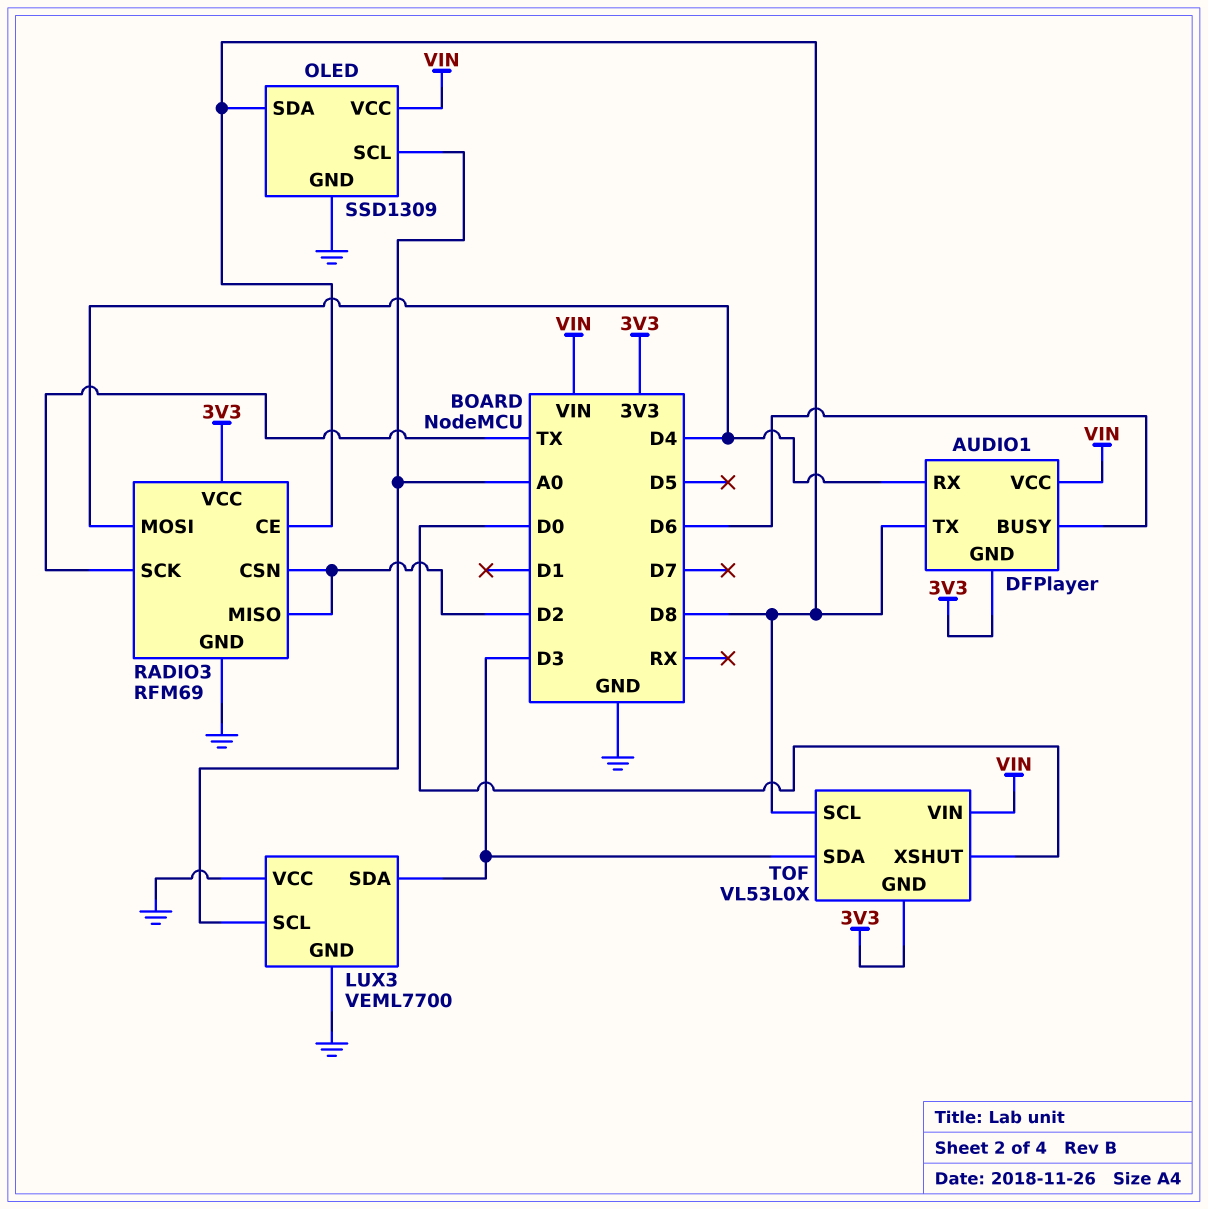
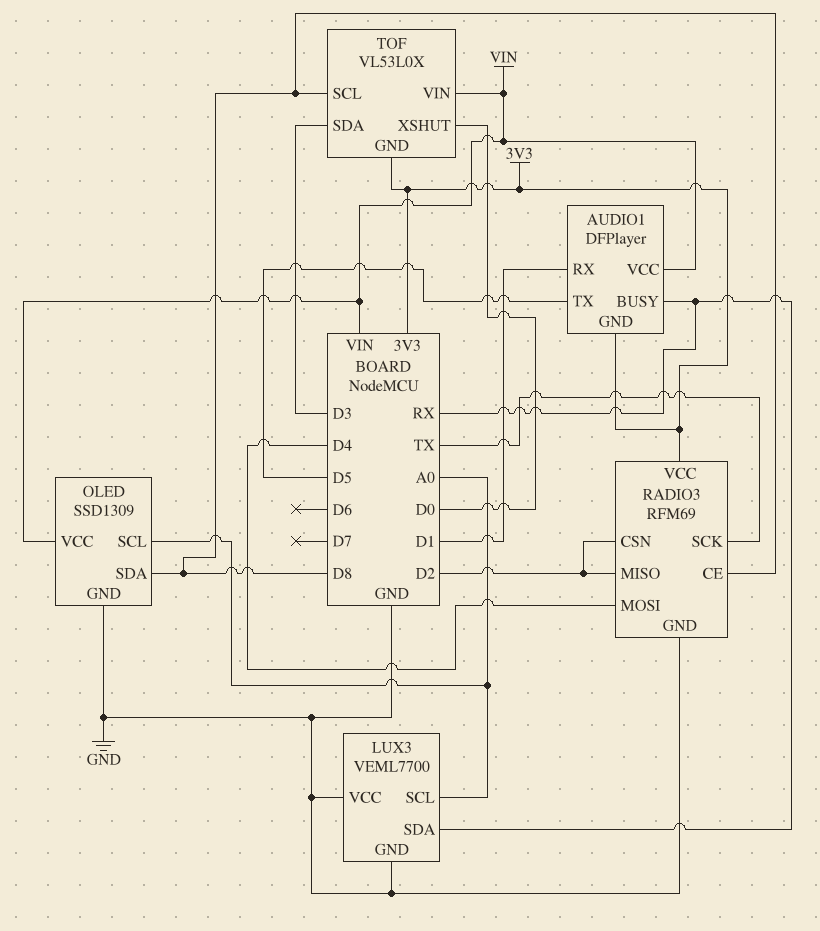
AUDIO1 pin BUSY: D6 -> RX
AUDIO1 pin RX: D4 -> D1
AUDIO1 pin TX: D8 -> D5
LUX3 pin SDA: D3 -> RX

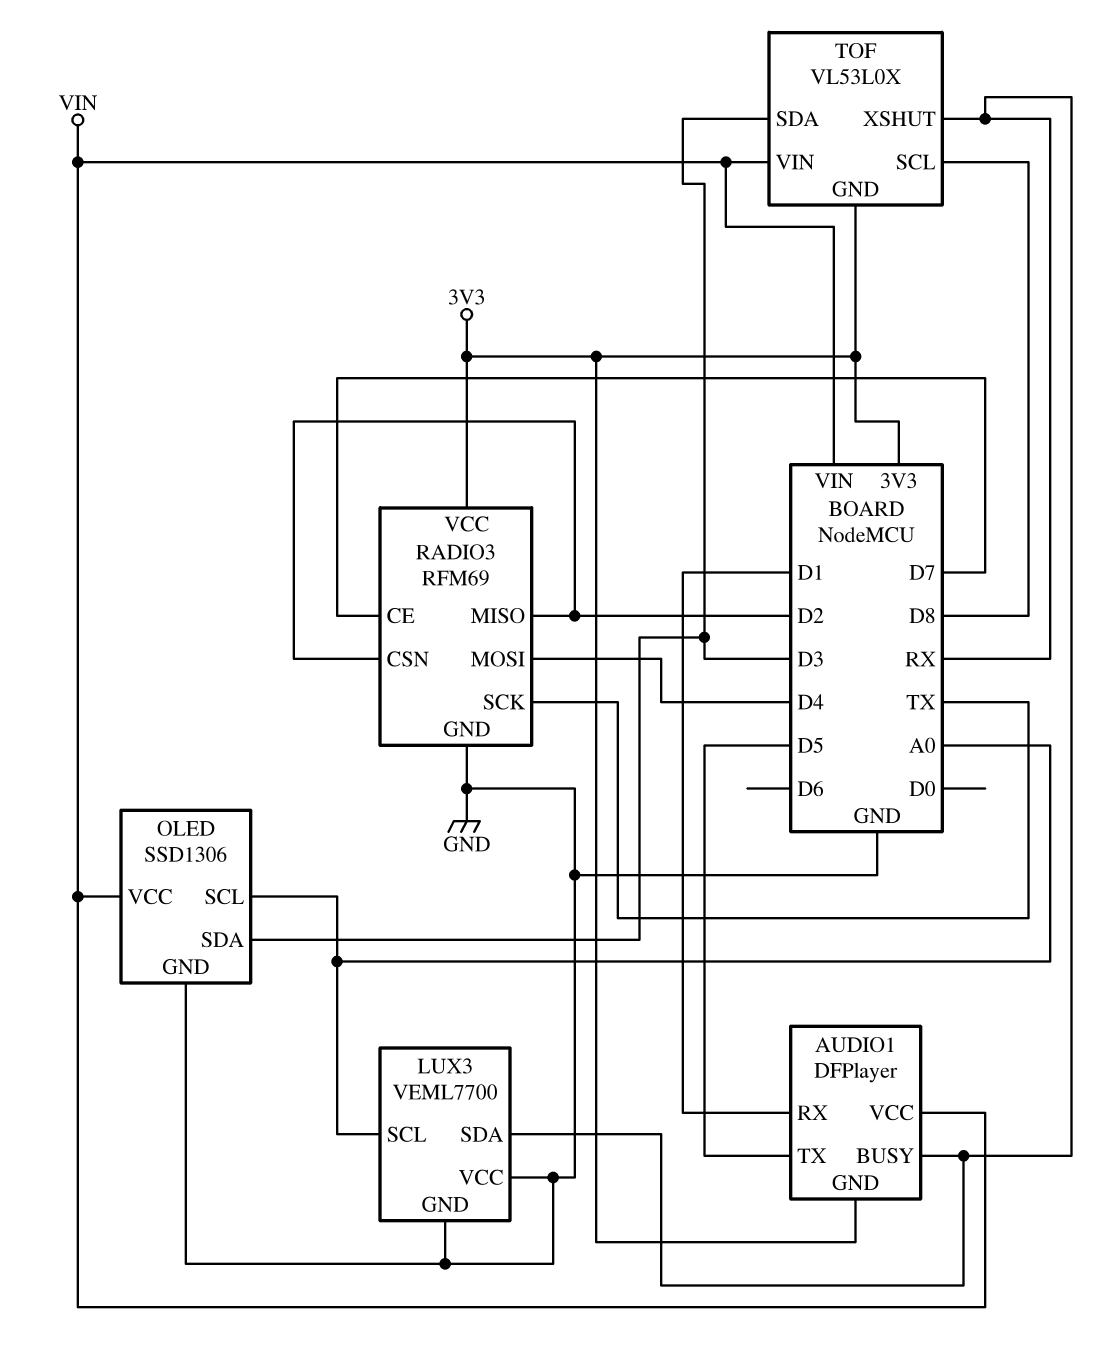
OLED: SSD1309 -> SSD1306
OLED pin SDA: D8 -> D3
RADIO3 pin CE: D8 -> D7
TOF pin XSHUT: D0 -> RX

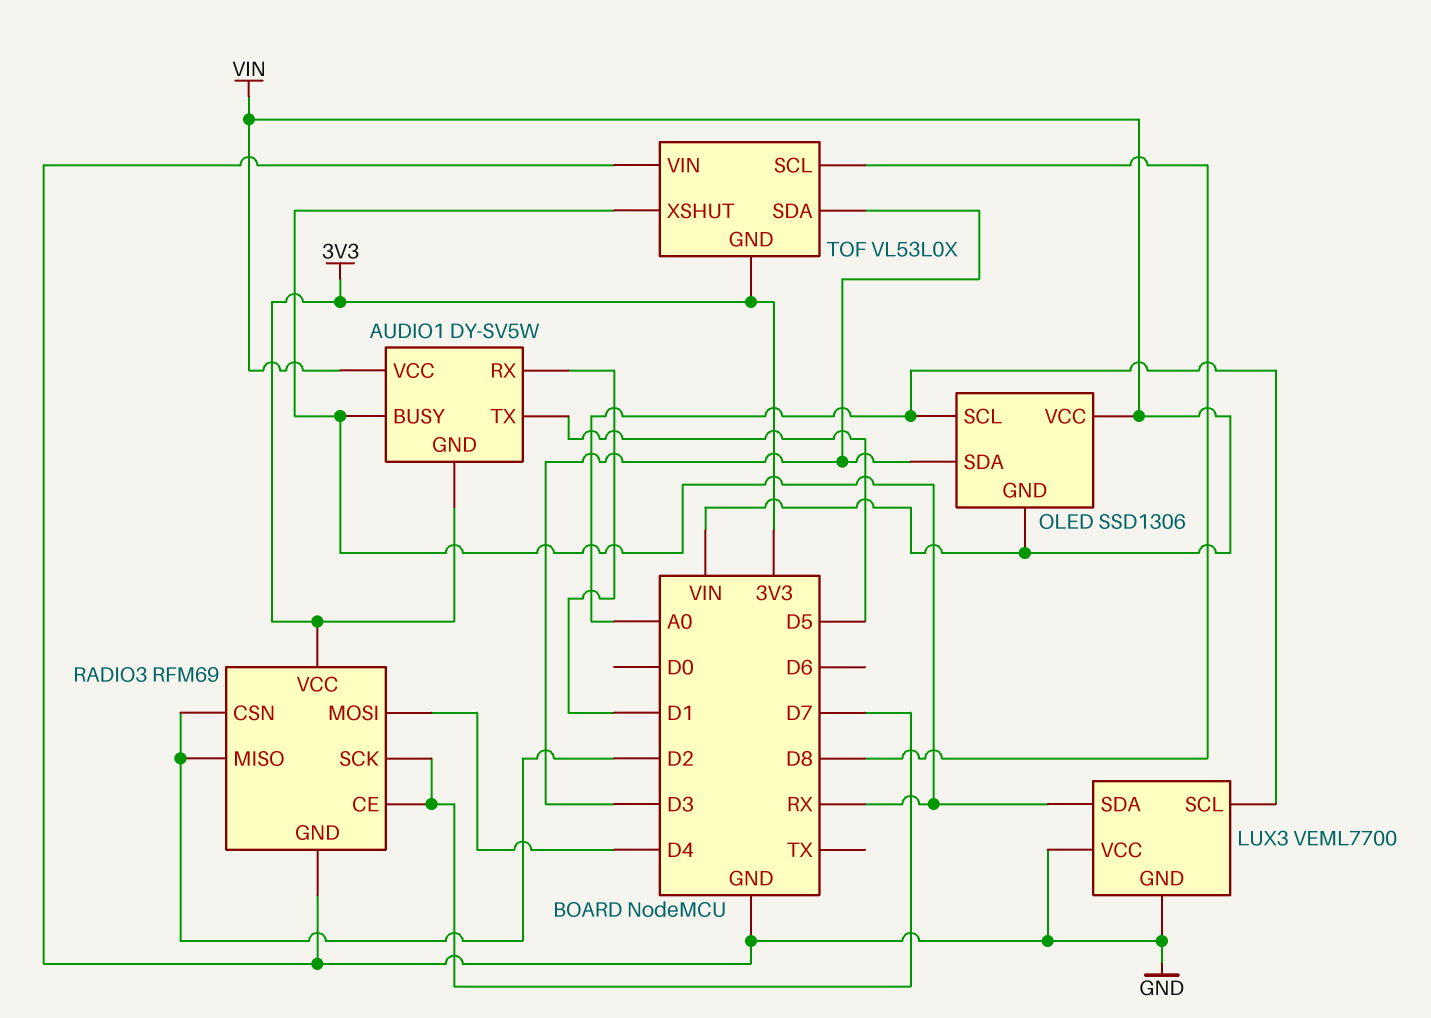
AUDIO1: DFPlayer -> DY-SV5W
OLED pin GND: GND -> VIN
RADIO3 pin SCK: TX -> D7
TOF pin VIN: VIN -> GND

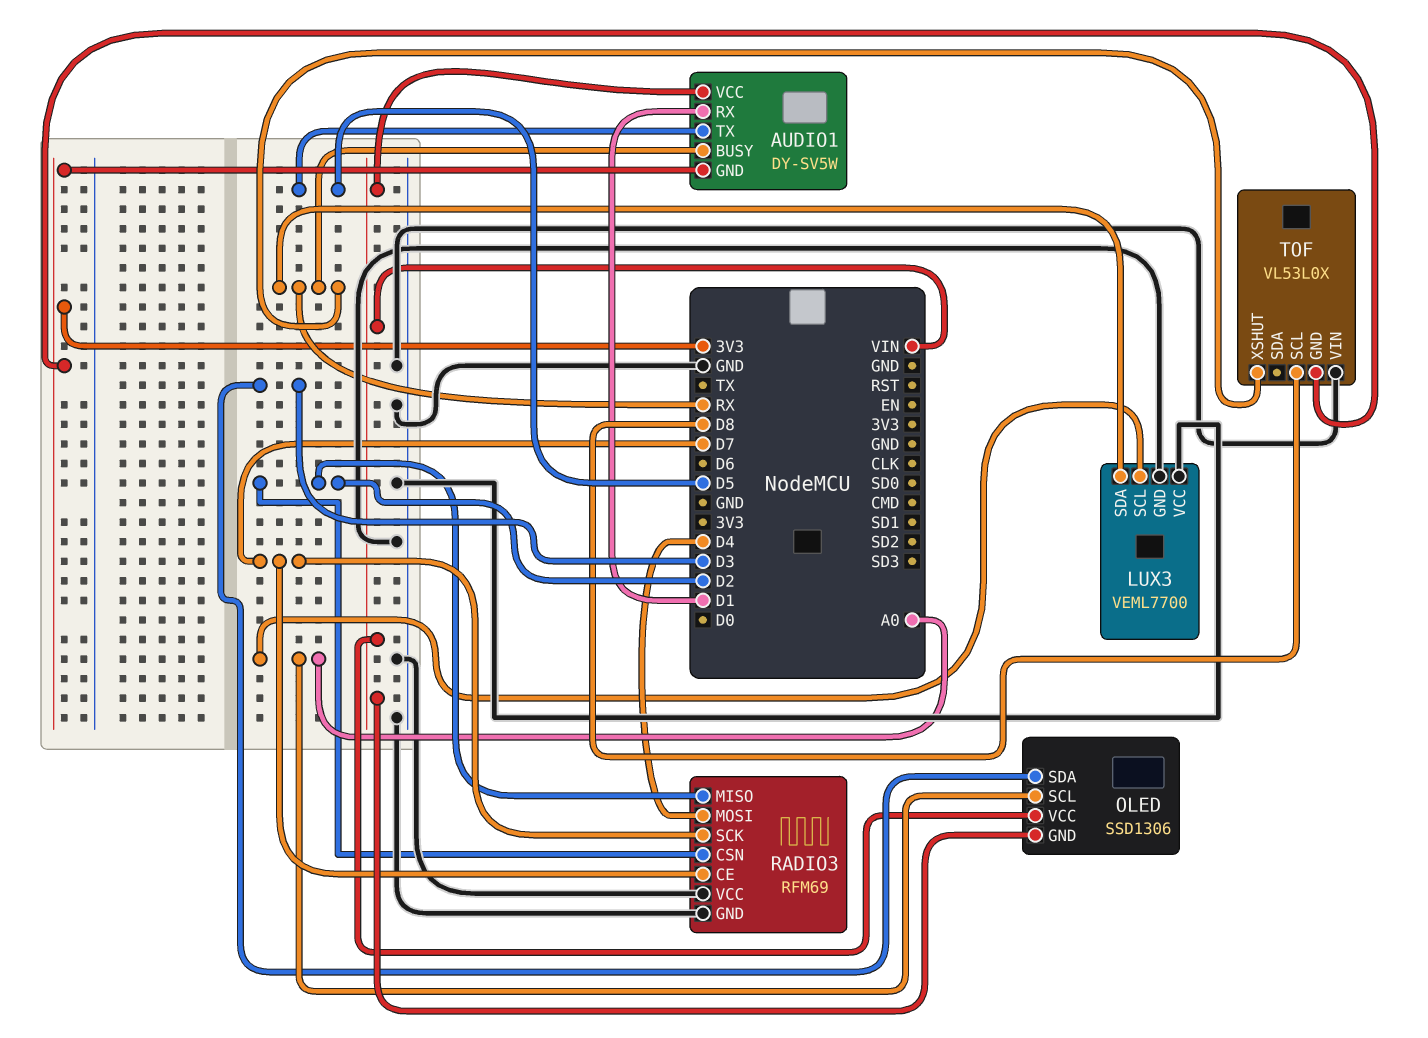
RADIO3 pin VCC: 3V3 -> GND
TOF pin SDA: D3 -> none

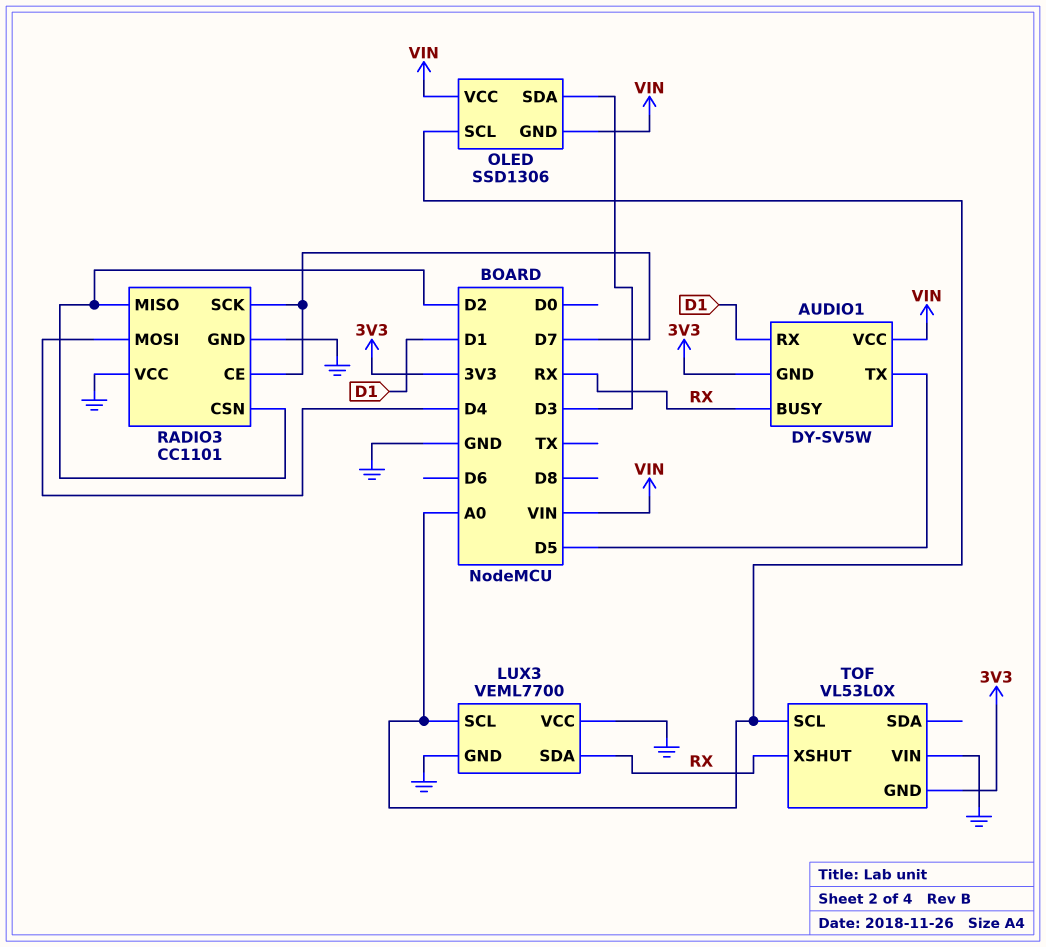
RADIO3: RFM69 -> CC1101
TOF pin SCL: D8 -> A0

